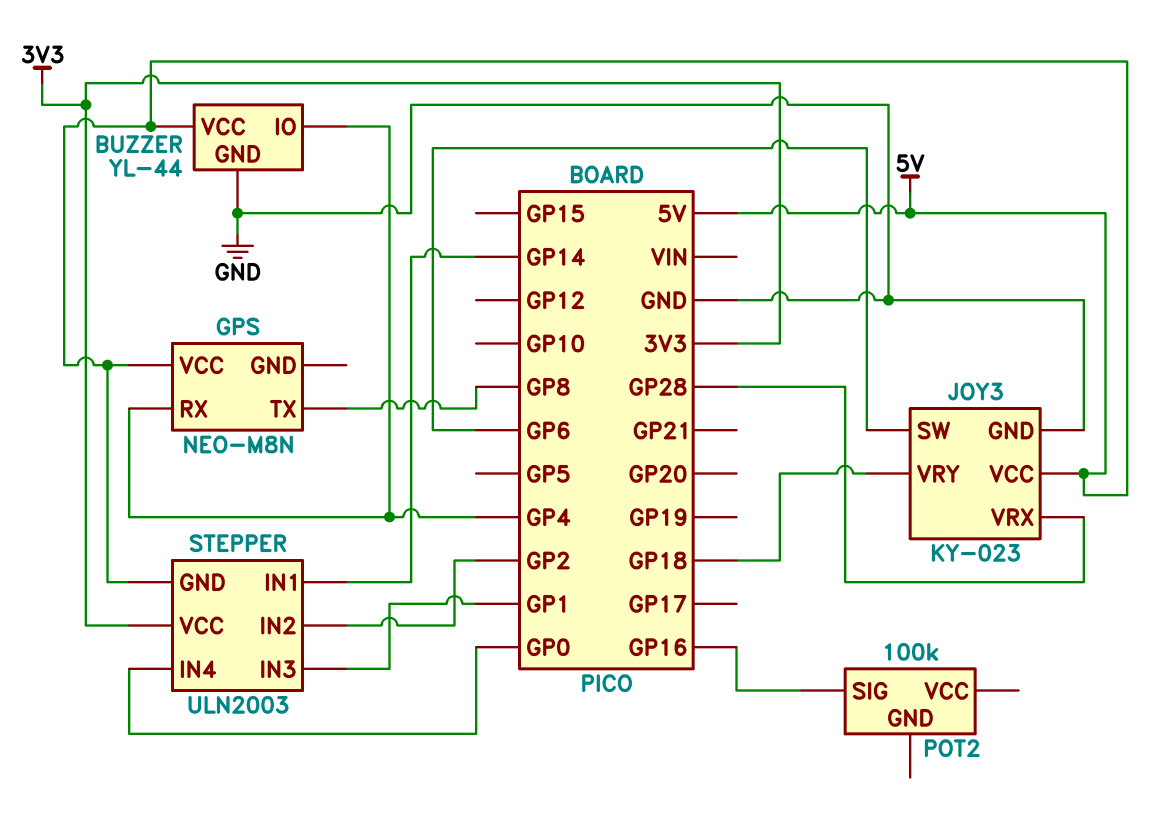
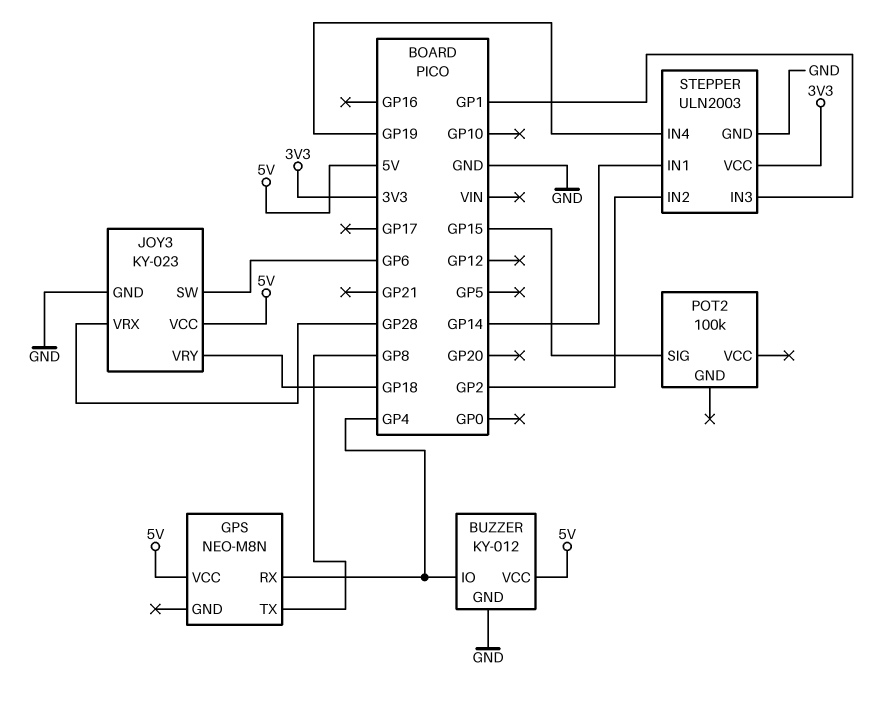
BUZZER: YL-44 -> KY-012
POT2 pin SIG: GP16 -> GP15
STEPPER pin GND: 5V -> GND
STEPPER pin IN4: GP0 -> GP19

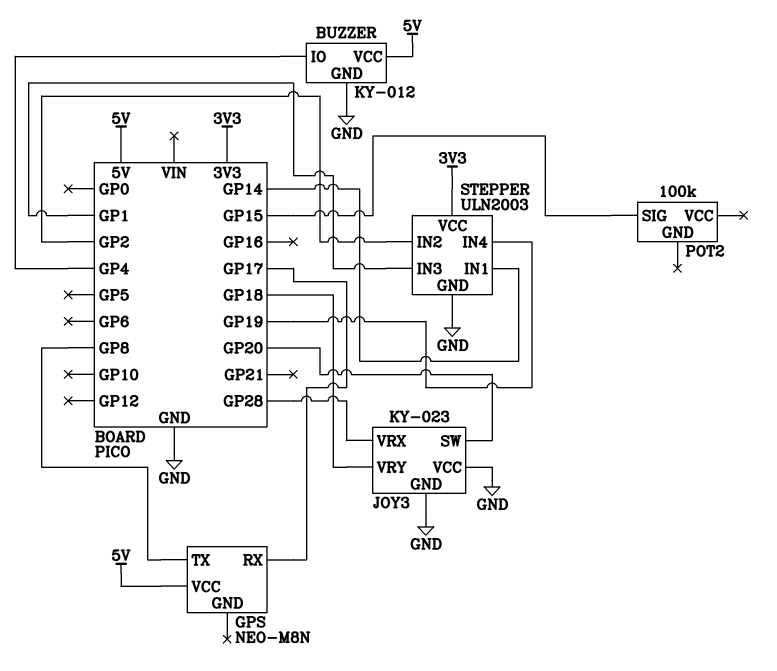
GPS pin RX: GP4 -> GP17
JOY3 pin SW: GP6 -> GP20
JOY3 pin VCC: 5V -> GND

